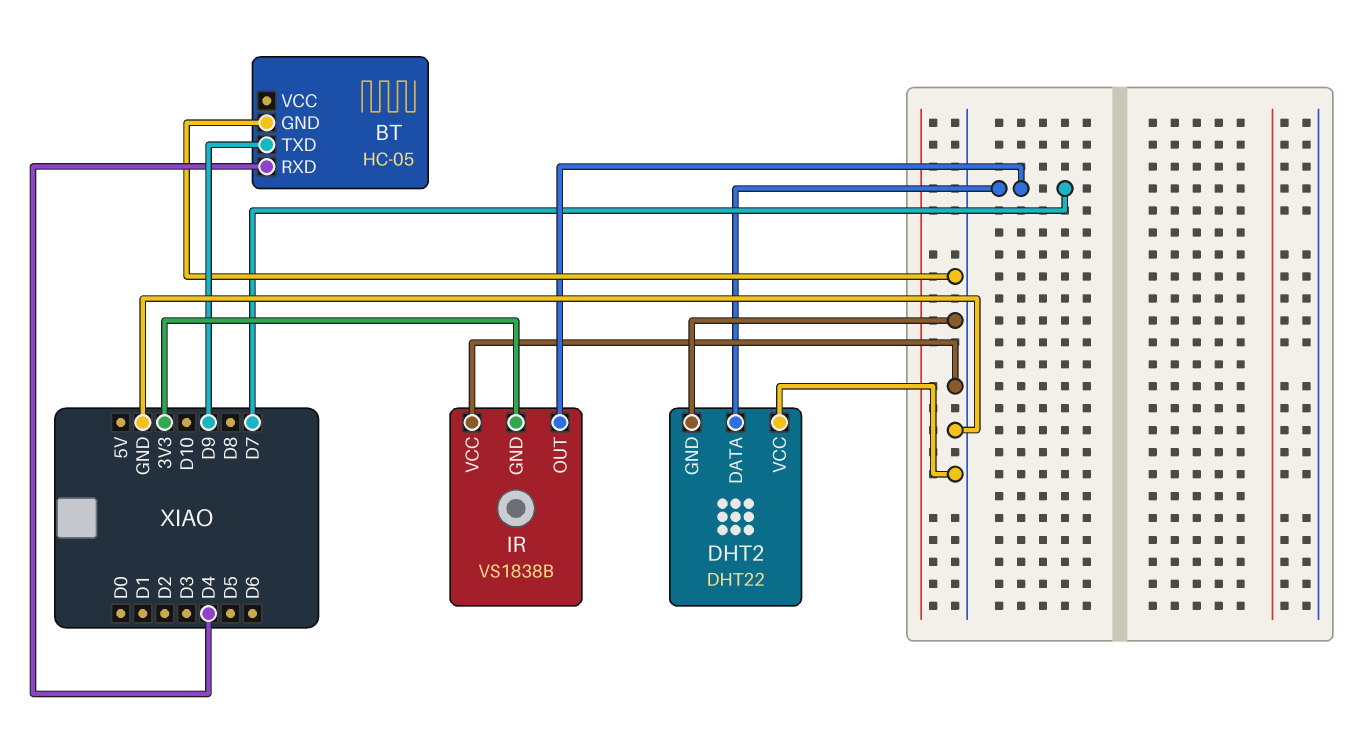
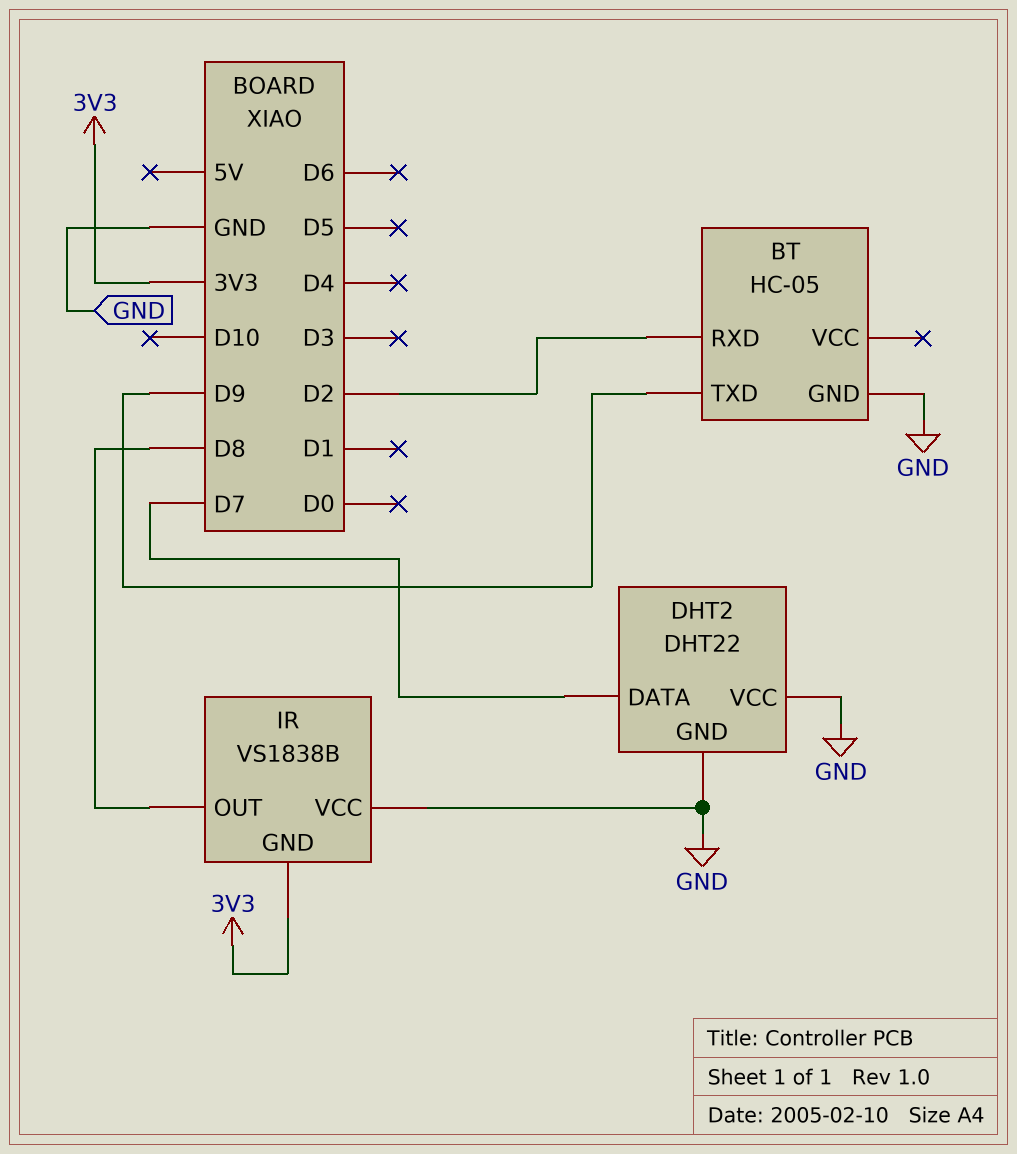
BT pin RXD: D4 -> D2
IR pin OUT: D7 -> D8

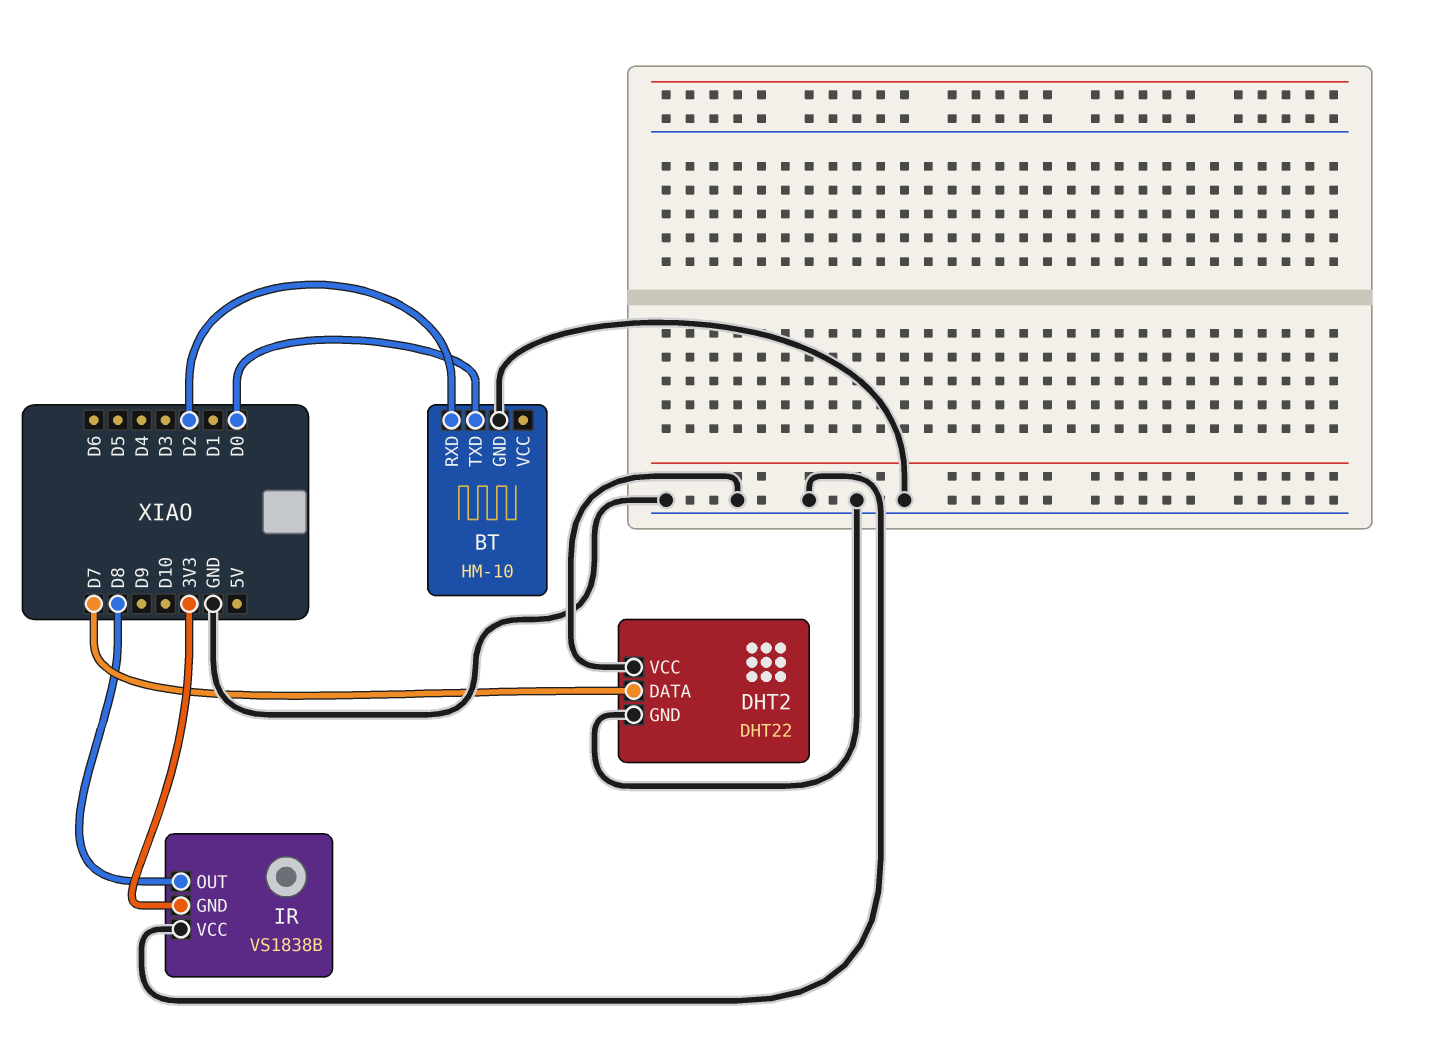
BT: HC-05 -> HM-10
BT pin TXD: D9 -> D0

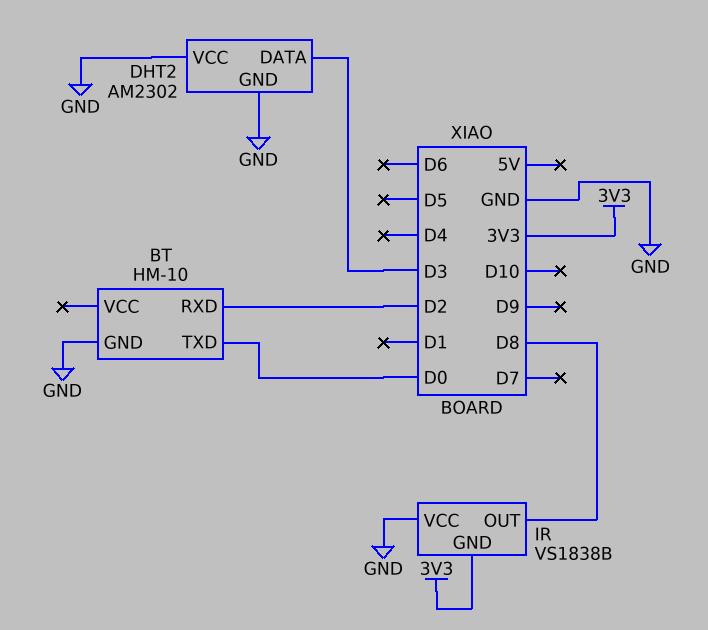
DHT2: DHT22 -> AM2302
DHT2 pin DATA: D7 -> D3

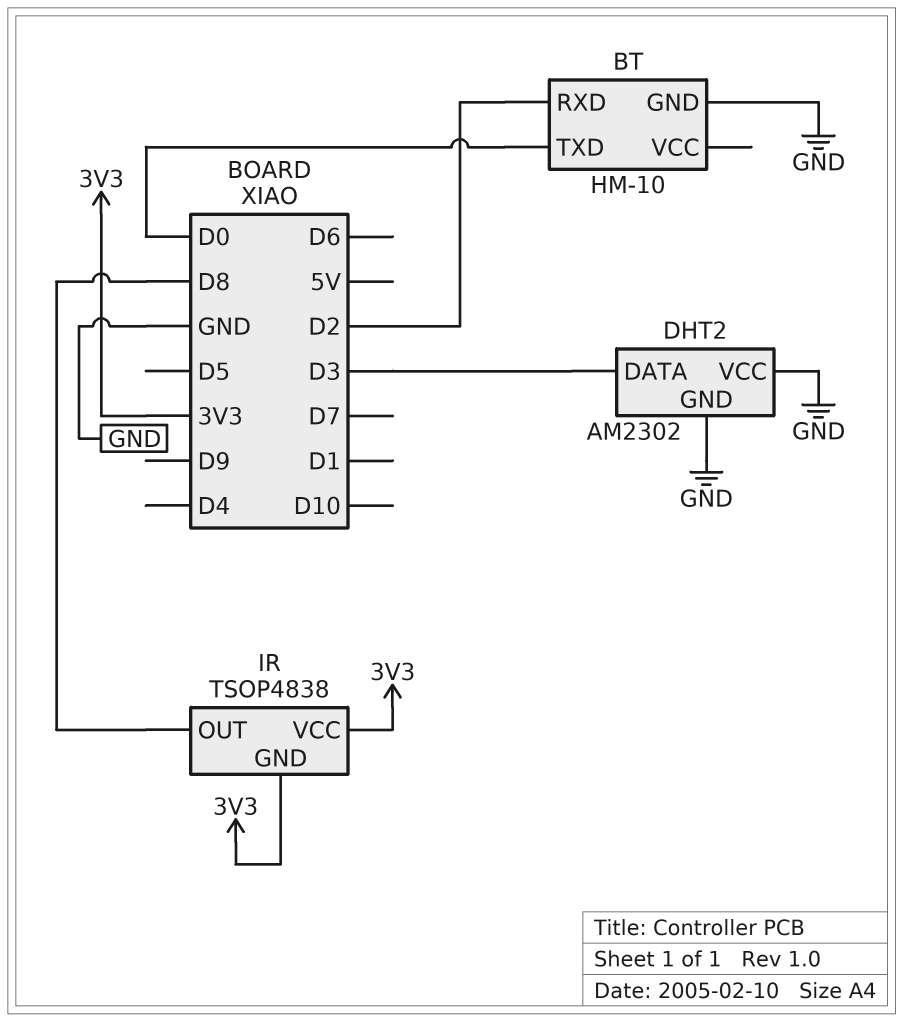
IR: VS1838B -> TSOP4838
IR pin VCC: GND -> 3V3

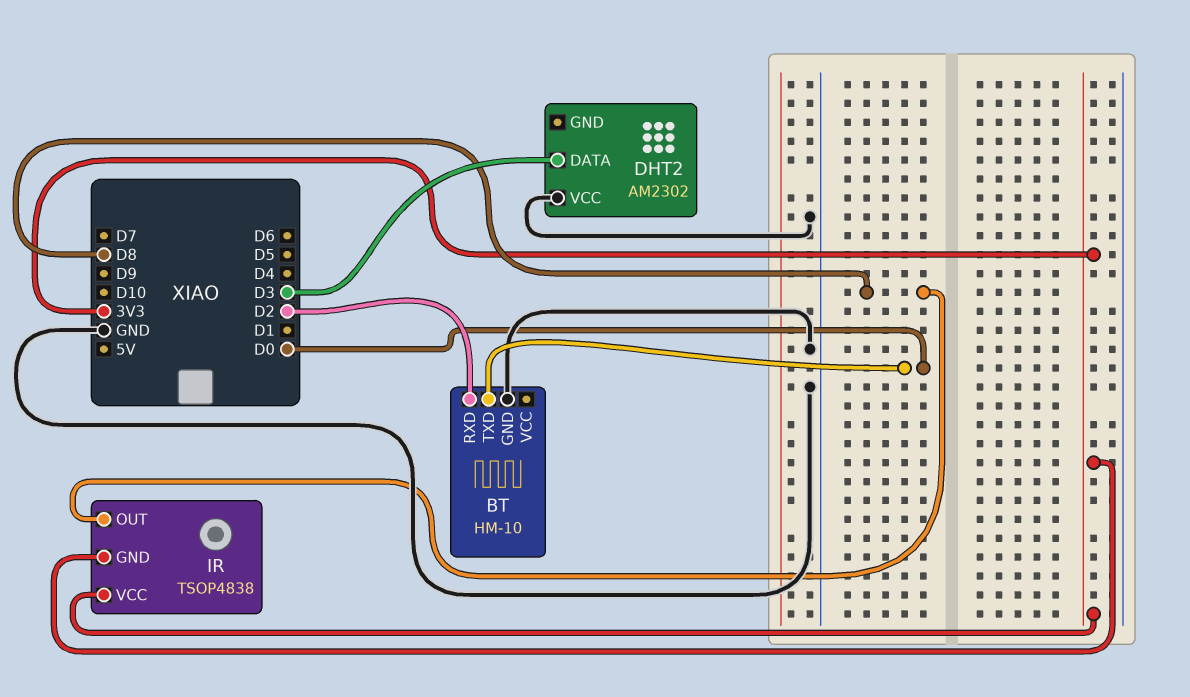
DHT2 pin GND: GND -> none

